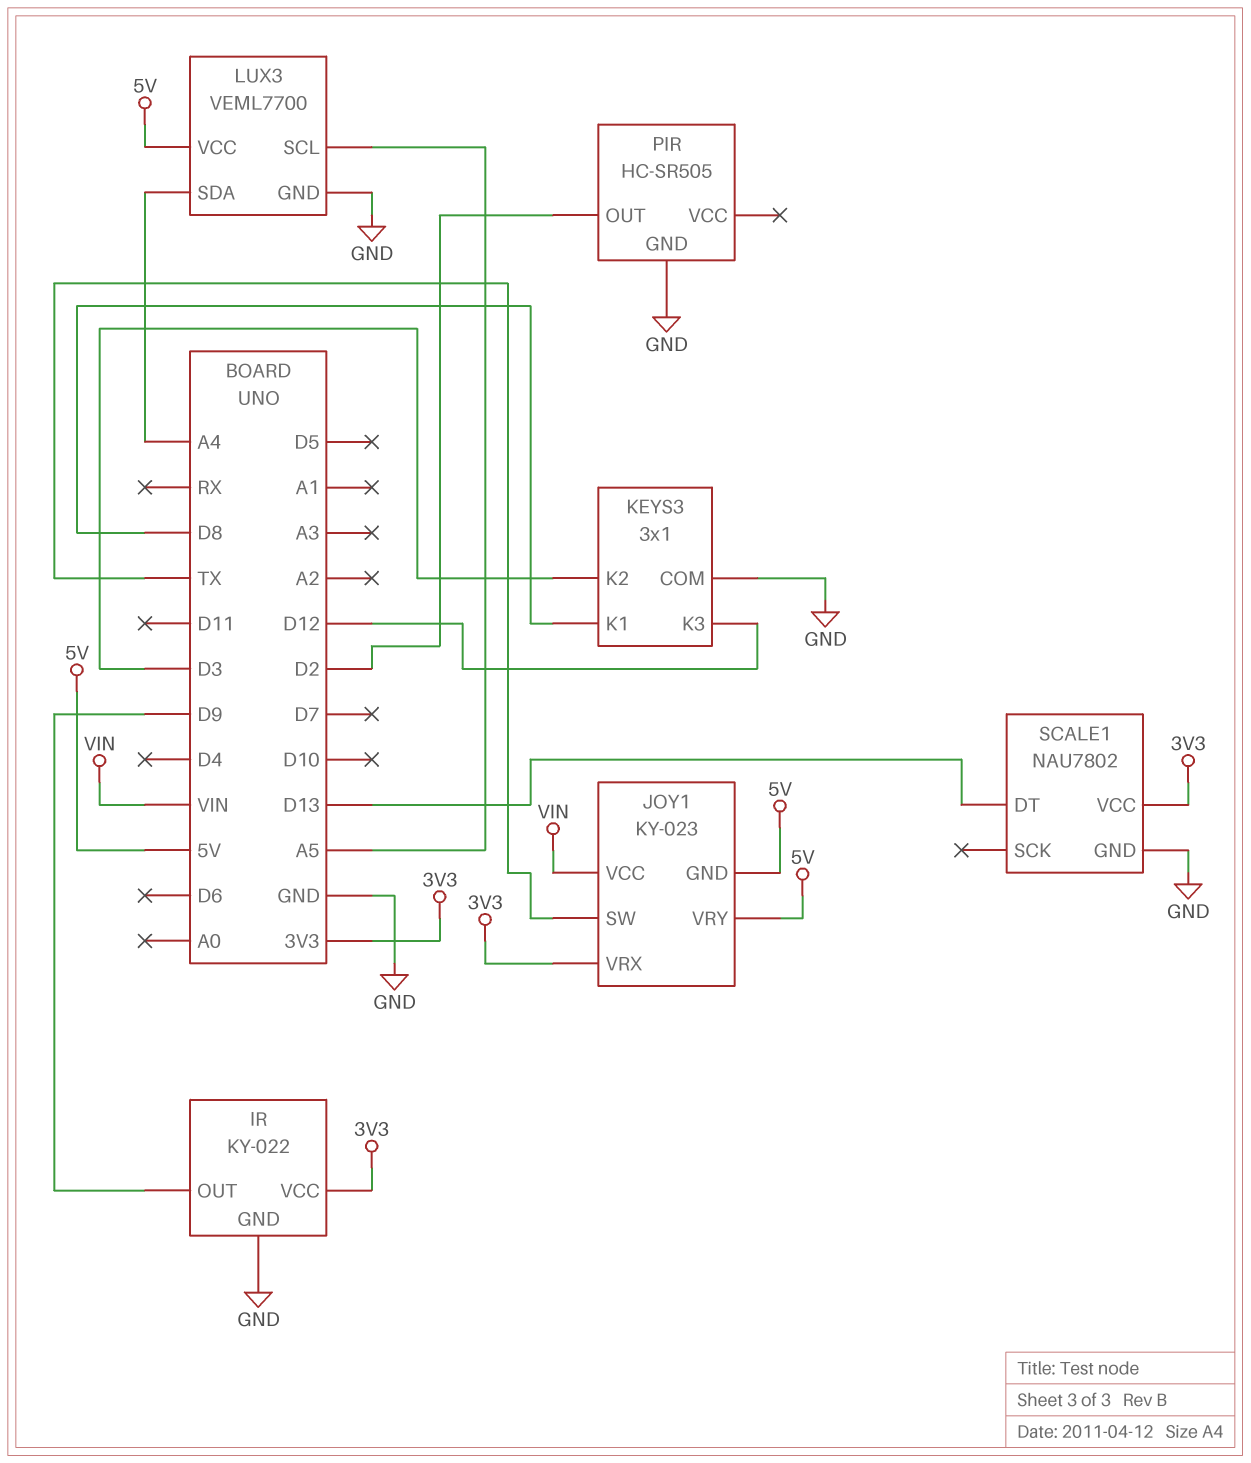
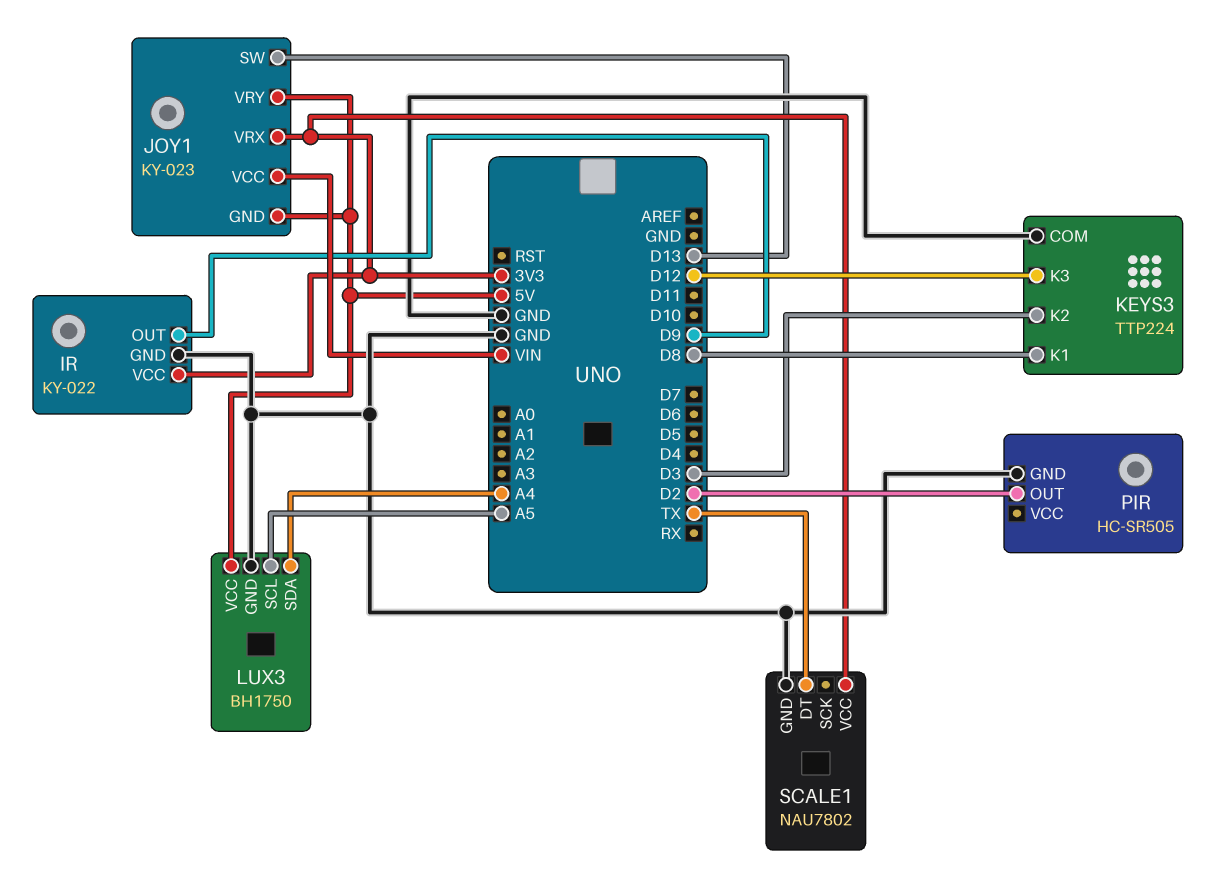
JOY1 pin SW: TX -> D13
KEYS3: 3x1 -> TTP224
LUX3: VEML7700 -> BH1750
SCALE1 pin DT: D13 -> TX

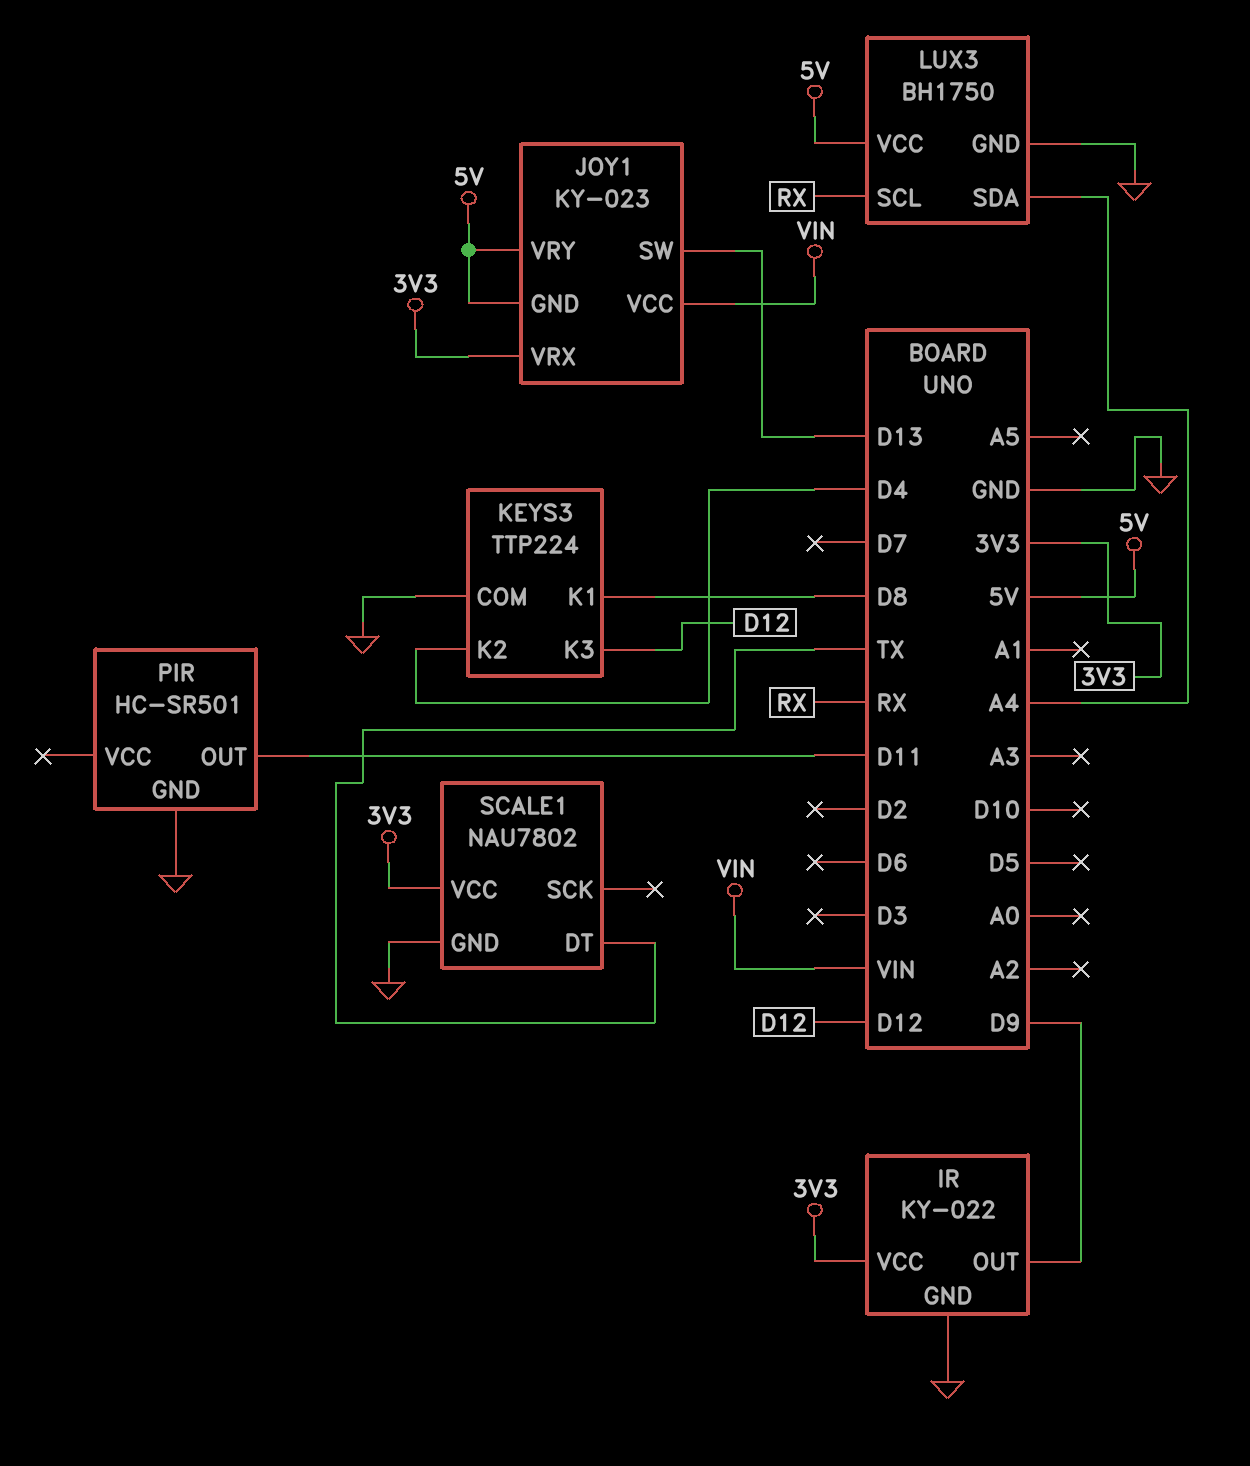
KEYS3 pin K2: D3 -> D4
LUX3 pin SCL: A5 -> RX
PIR: HC-SR505 -> HC-SR501
PIR pin OUT: D2 -> D11

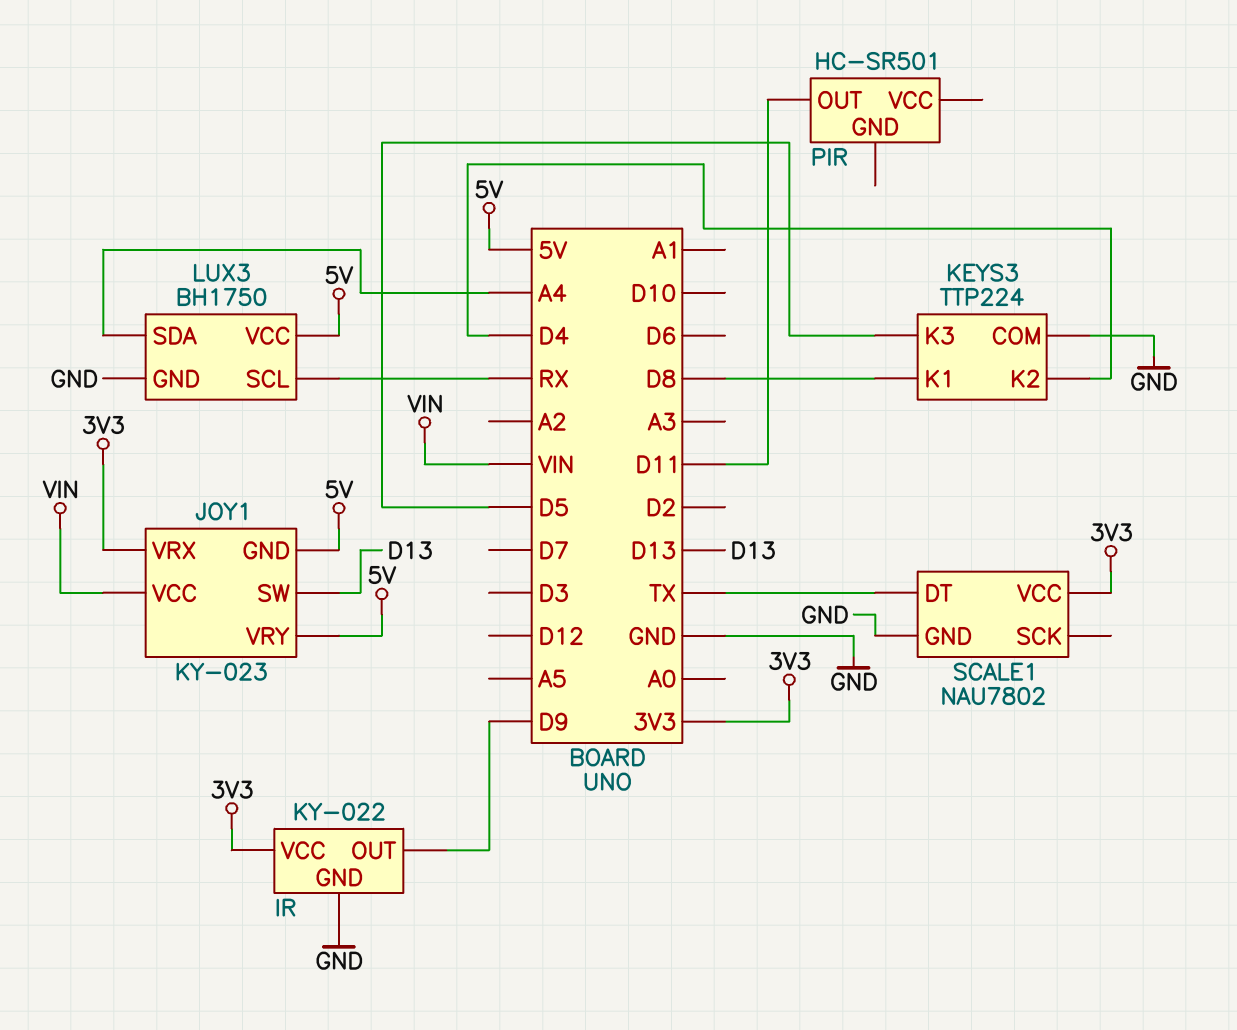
KEYS3 pin K3: D12 -> D5
PIR pin GND: GND -> none

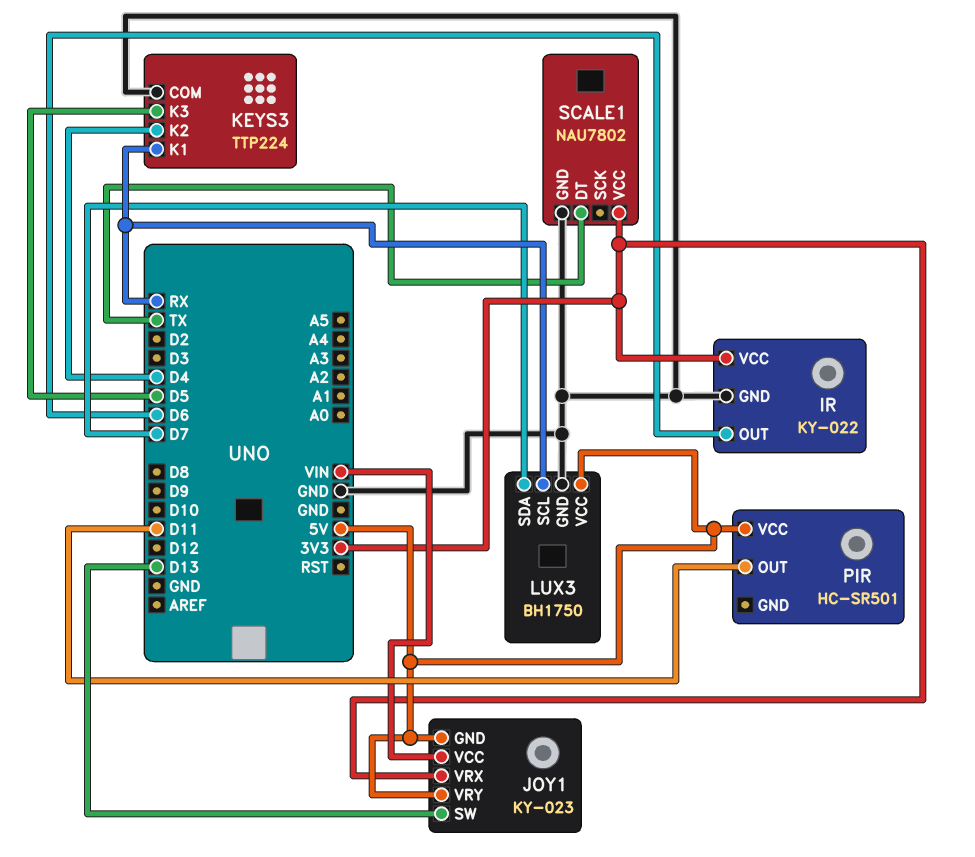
IR pin OUT: D9 -> D6
KEYS3 pin K1: D8 -> RX
LUX3 pin SDA: A4 -> D7
PIR pin VCC: none -> 5V

